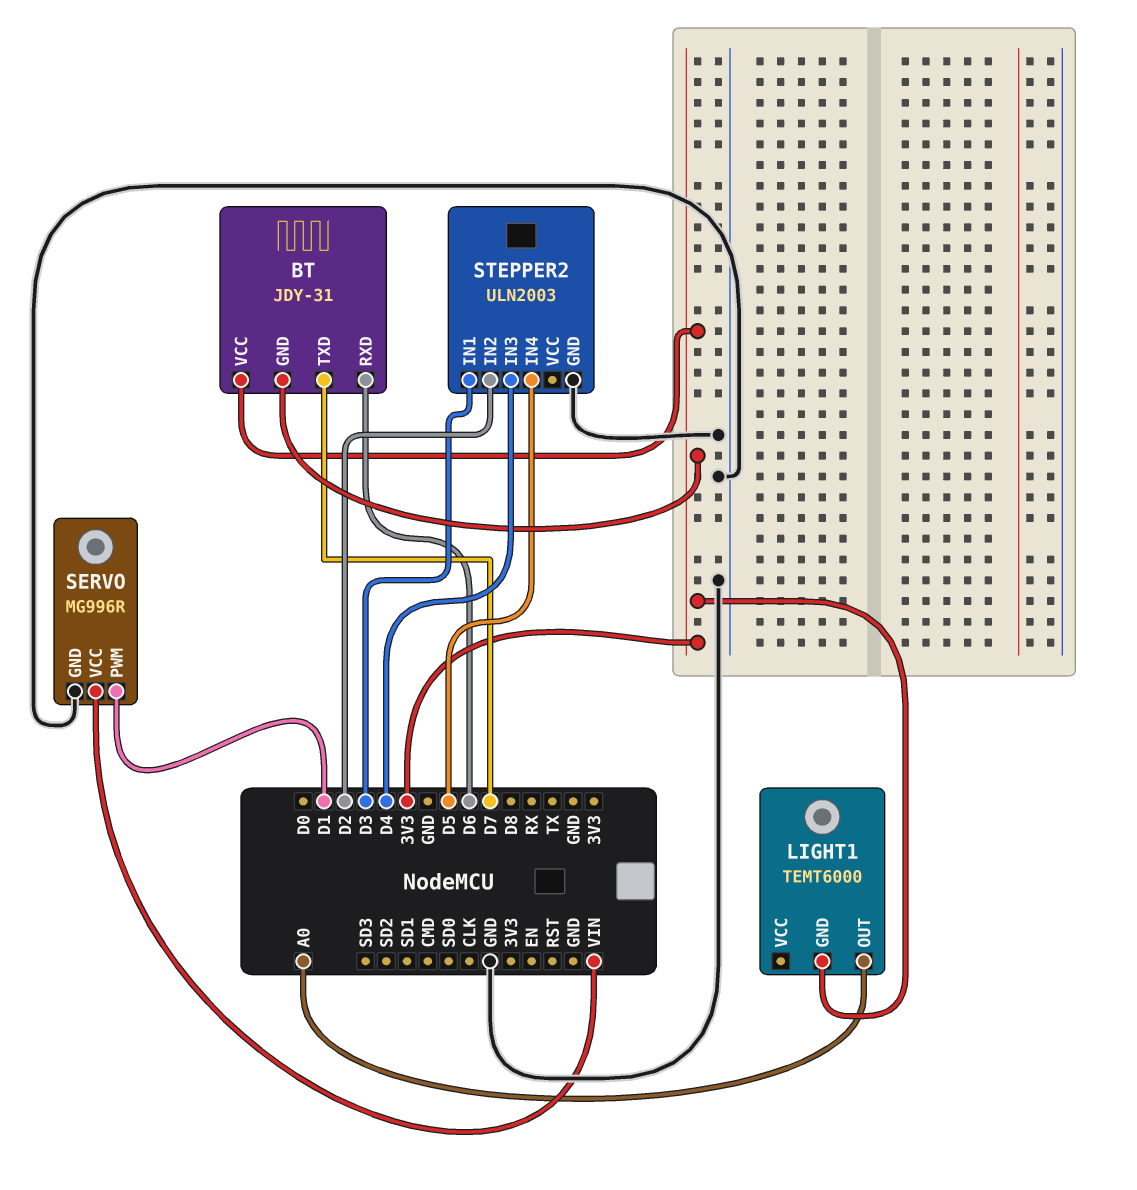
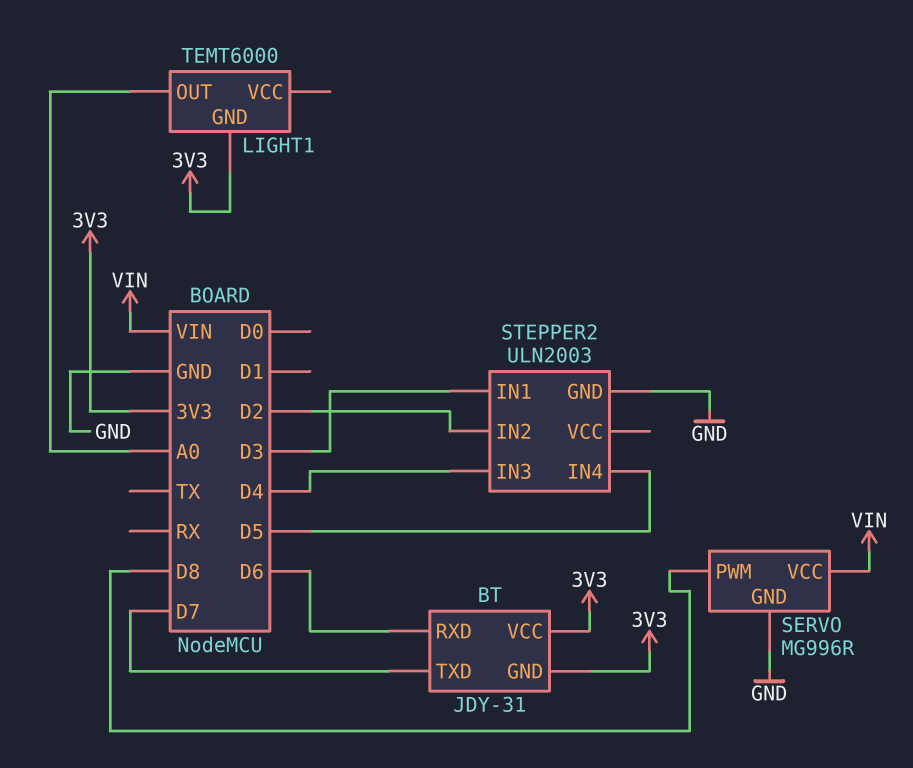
SERVO pin PWM: D1 -> D8

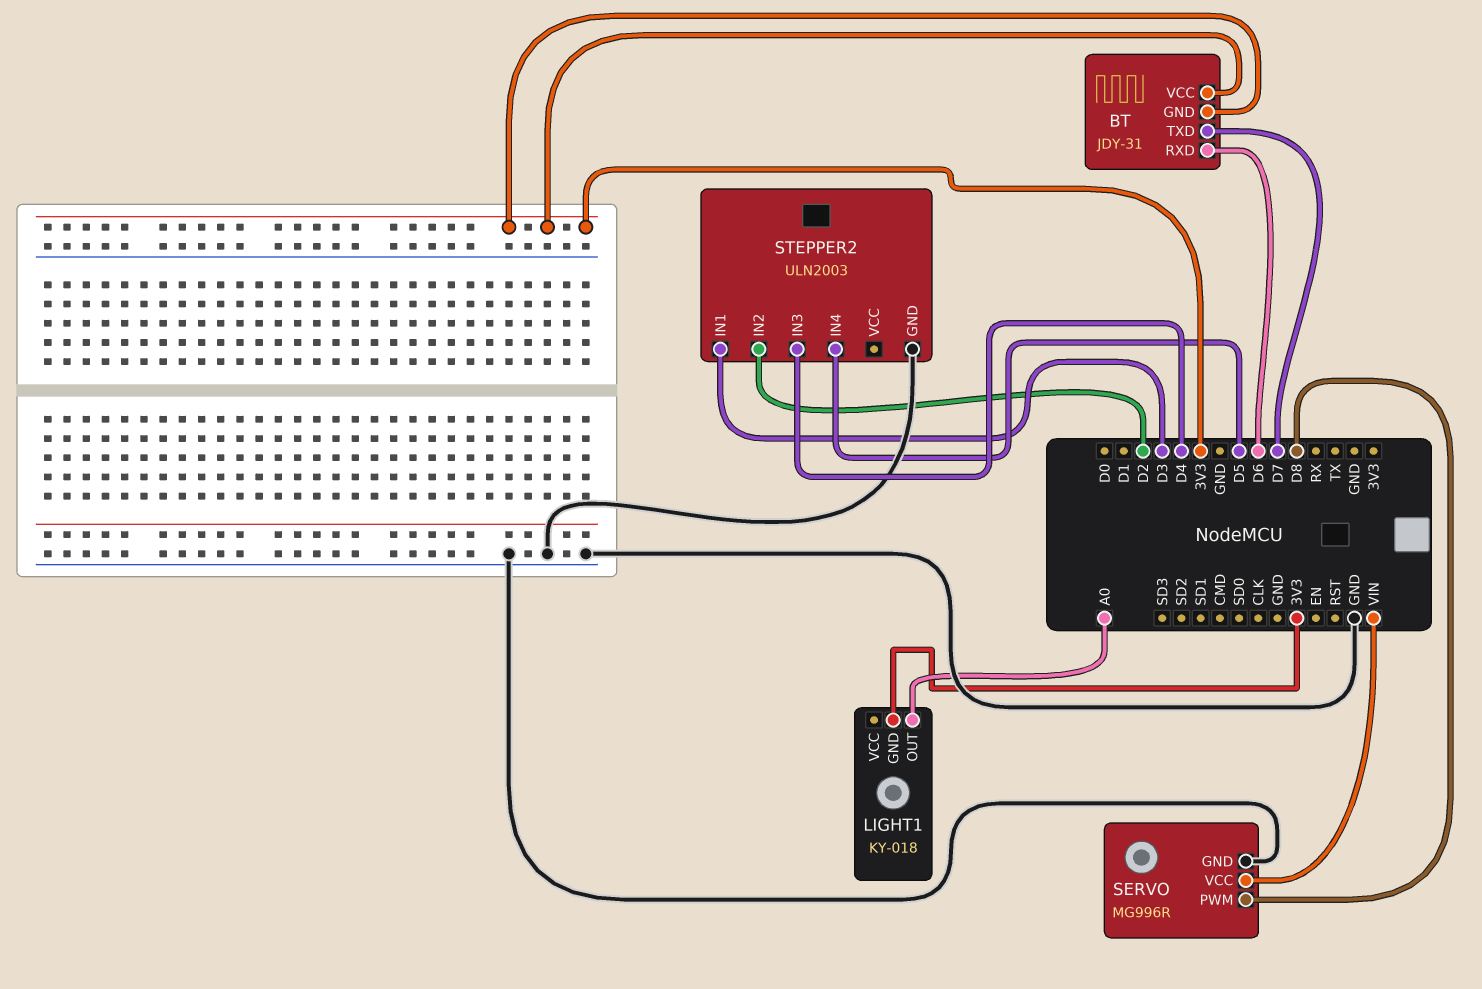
LIGHT1: TEMT6000 -> KY-018

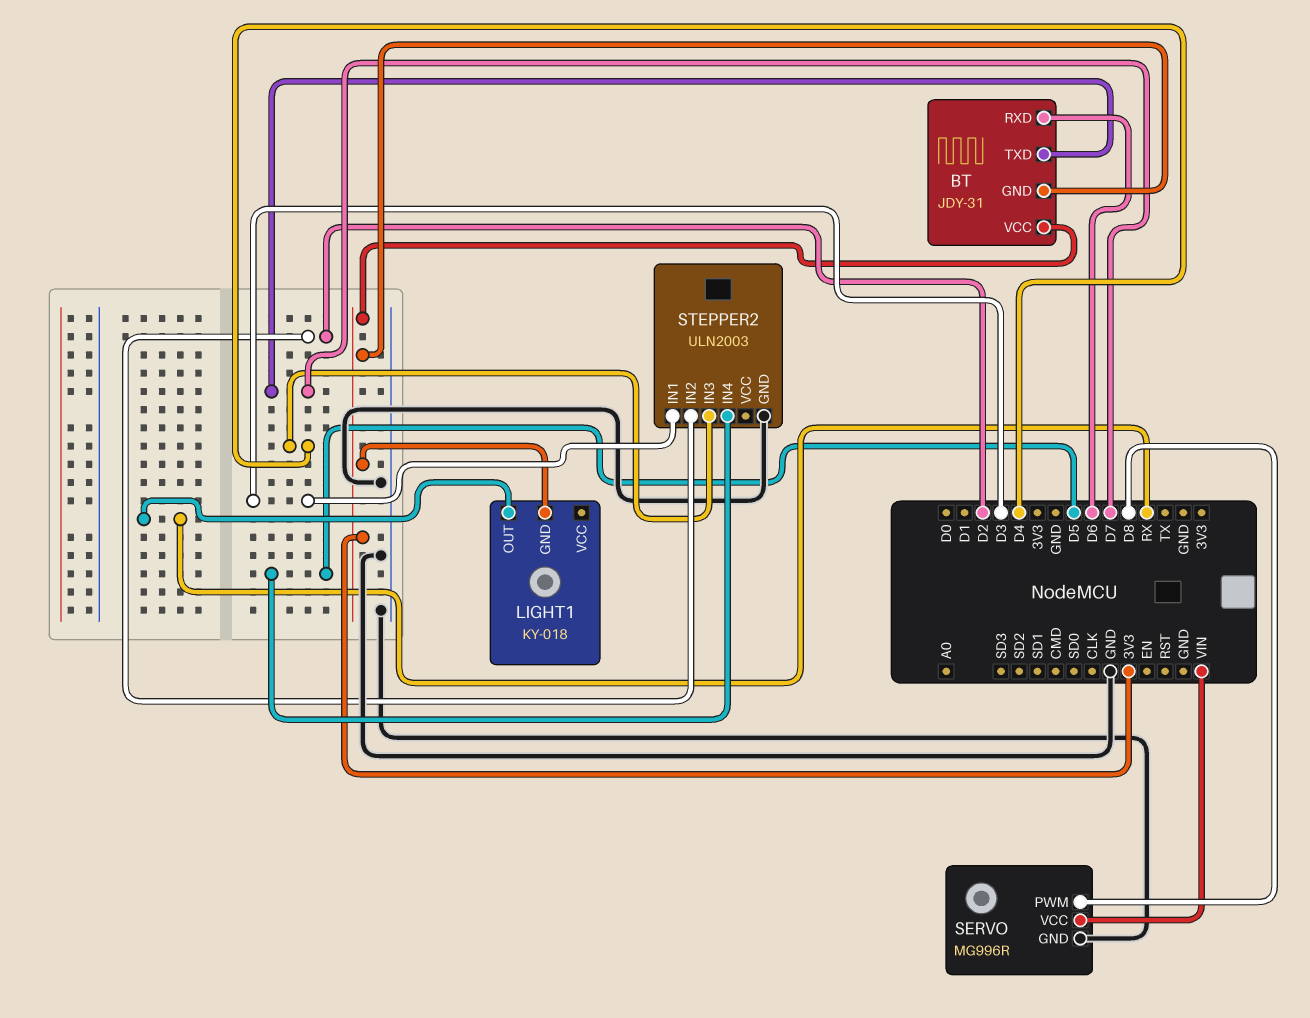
LIGHT1 pin OUT: A0 -> RX

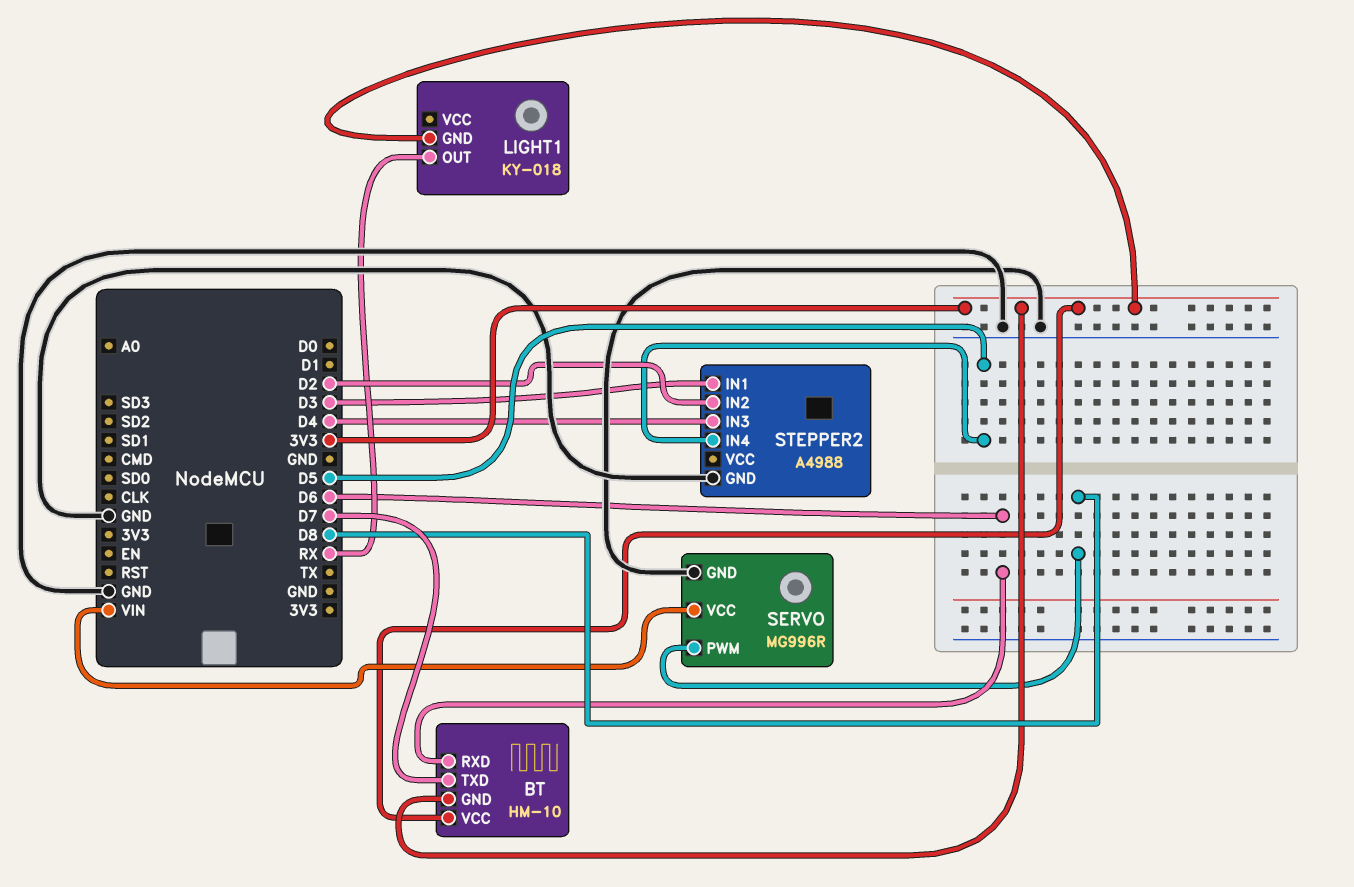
BT: JDY-31 -> HM-10
STEPPER2: ULN2003 -> A4988

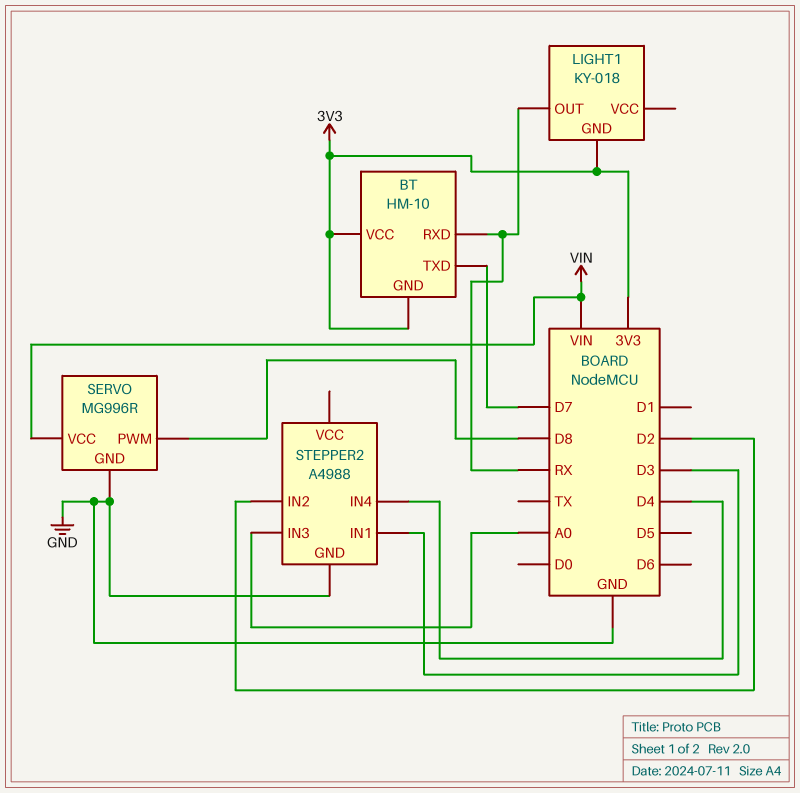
BT pin RXD: D6 -> RX
STEPPER2 pin IN3: D4 -> A0
STEPPER2 pin IN4: D5 -> D4

